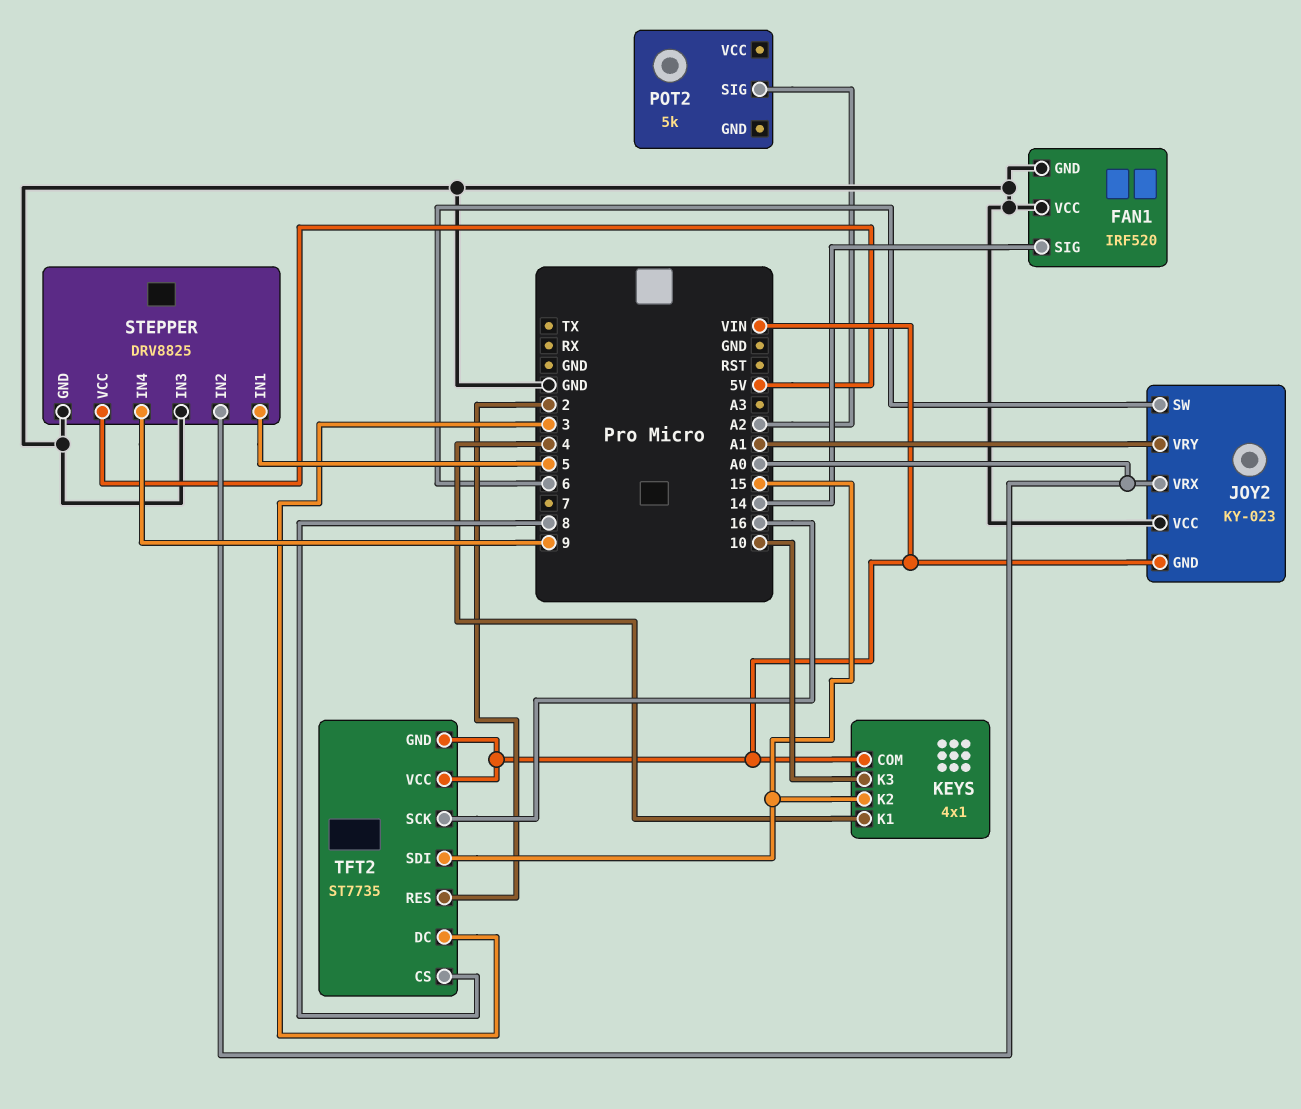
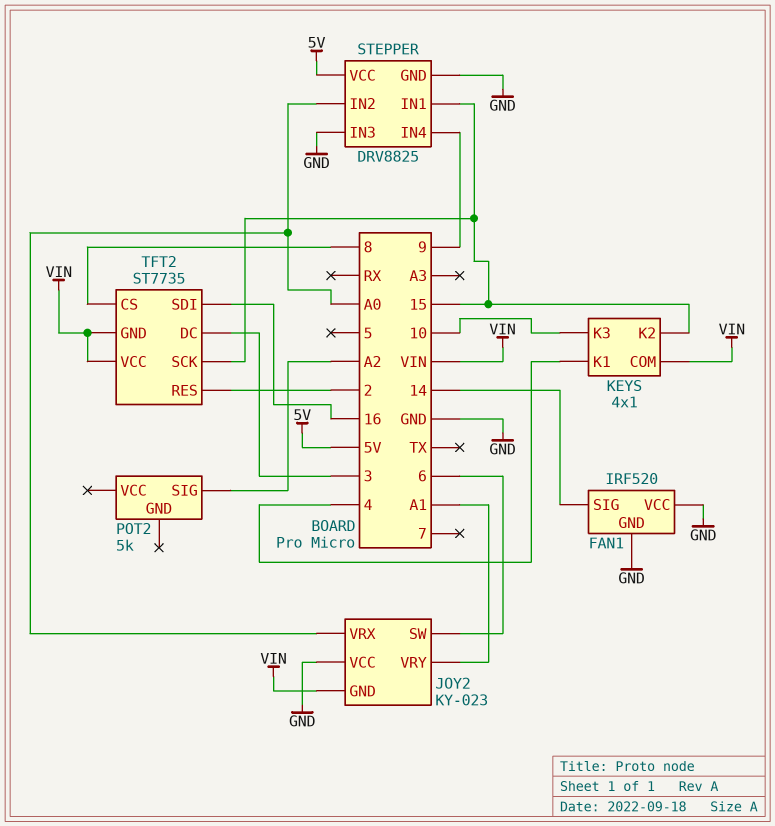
STEPPER pin IN1: 5 -> 15
TFT2 pin SCK: 16 -> 15
TFT2 pin SDI: 15 -> 16

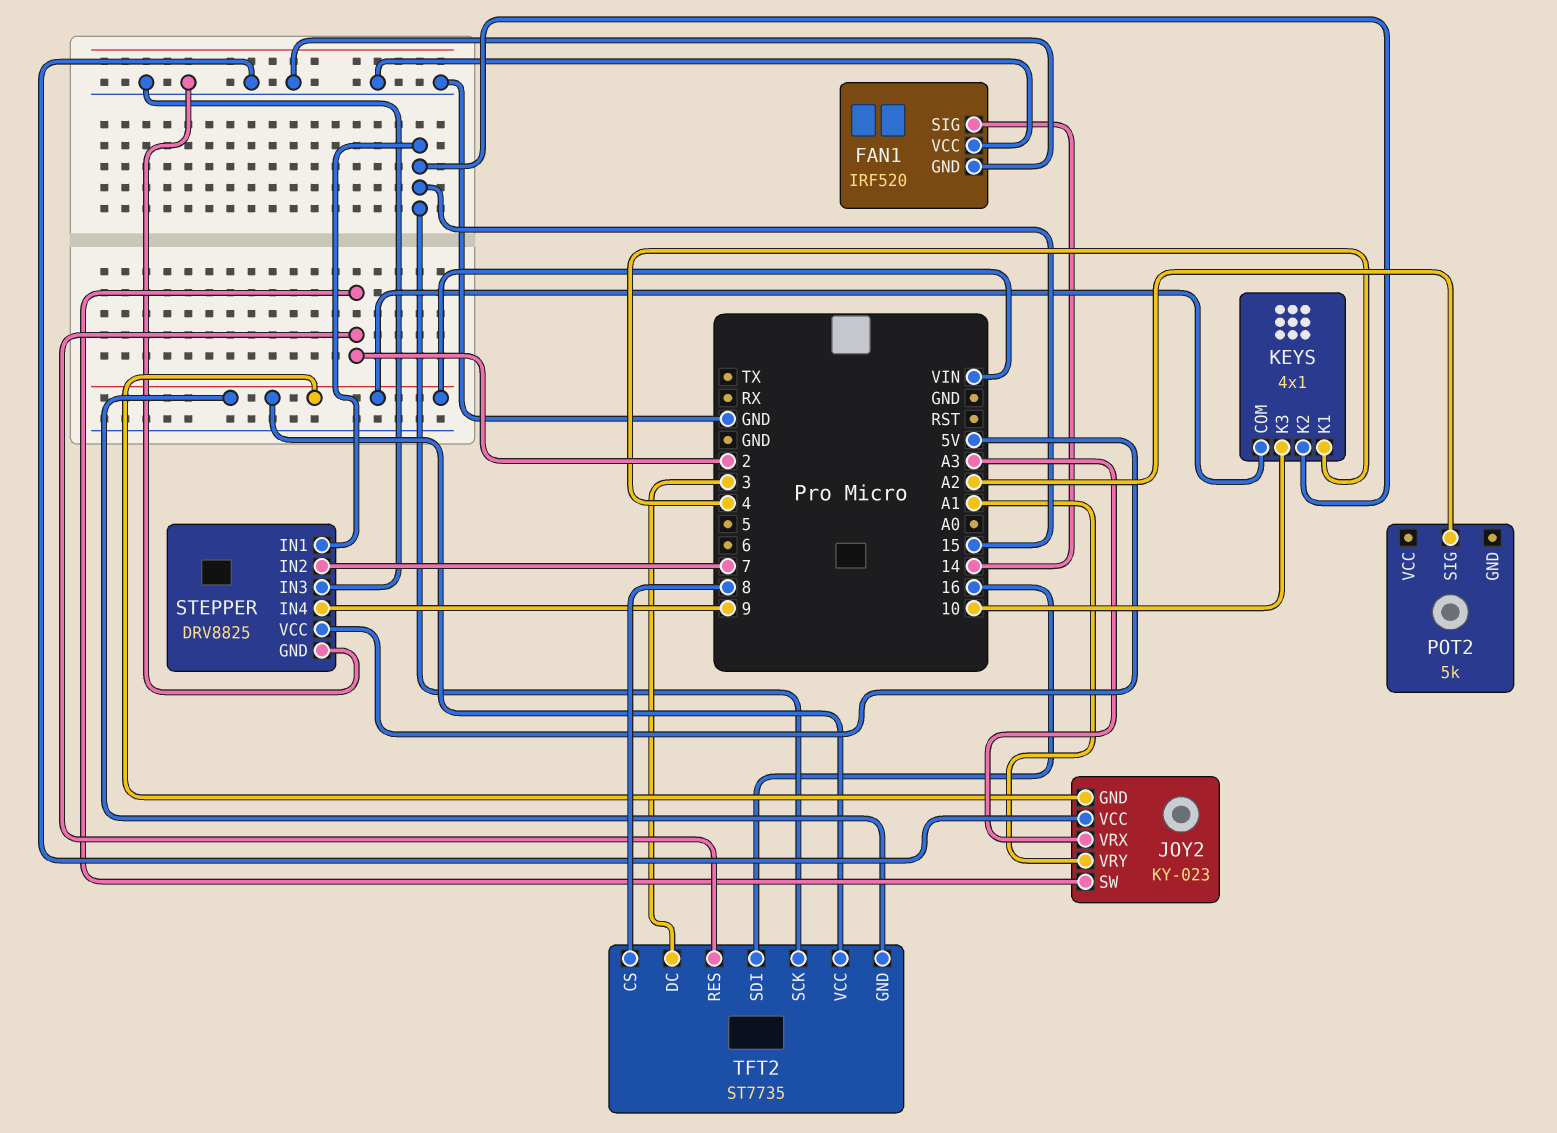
JOY2 pin SW: 6 -> 2
JOY2 pin VRX: A0 -> A3
STEPPER pin IN2: A0 -> 7

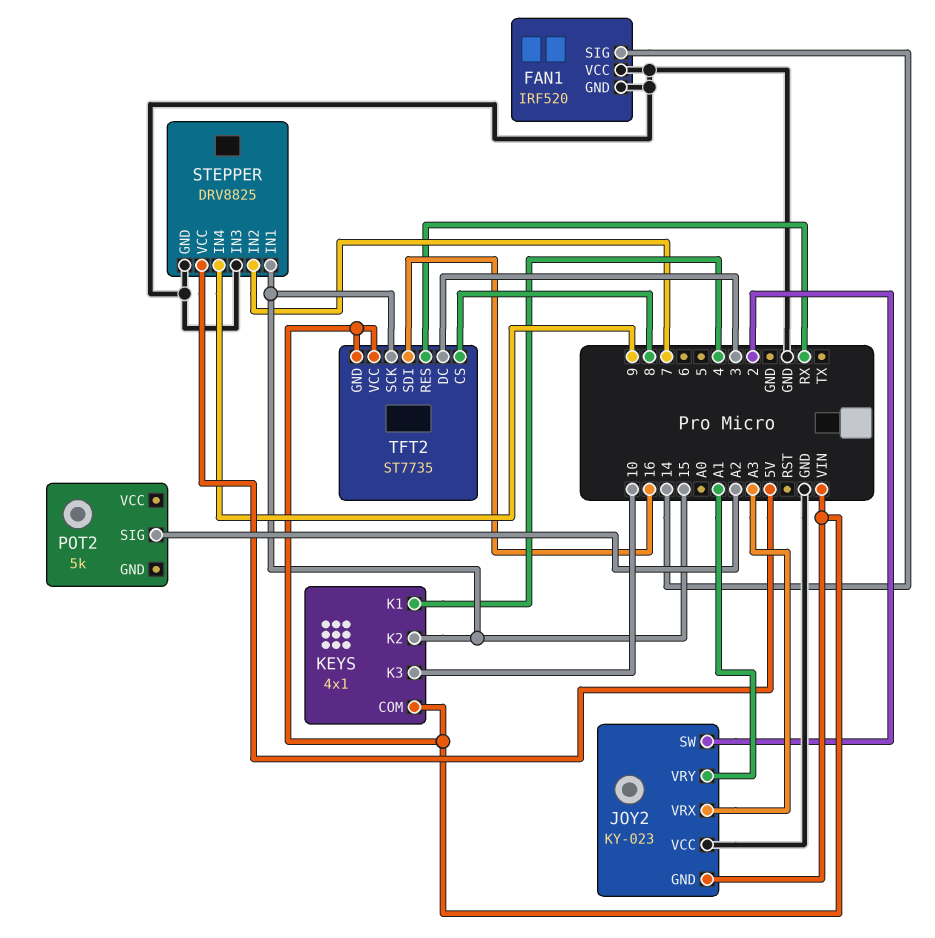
TFT2 pin RES: 2 -> RX

